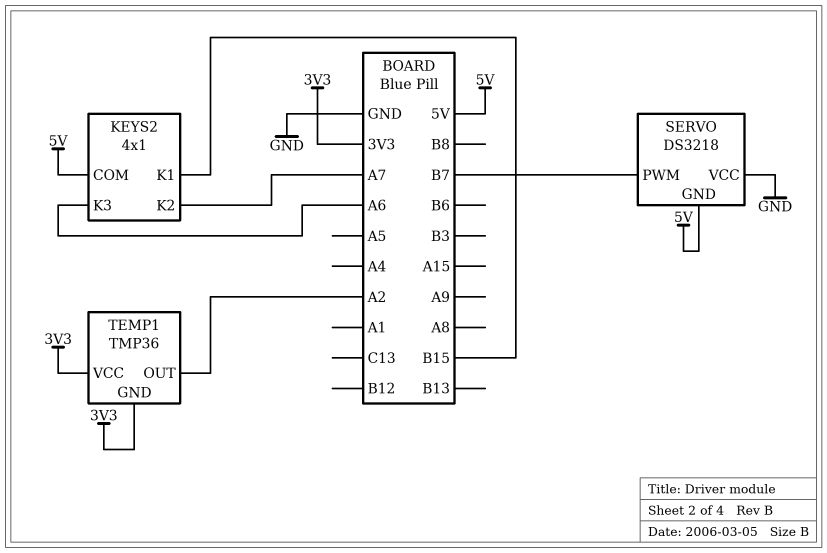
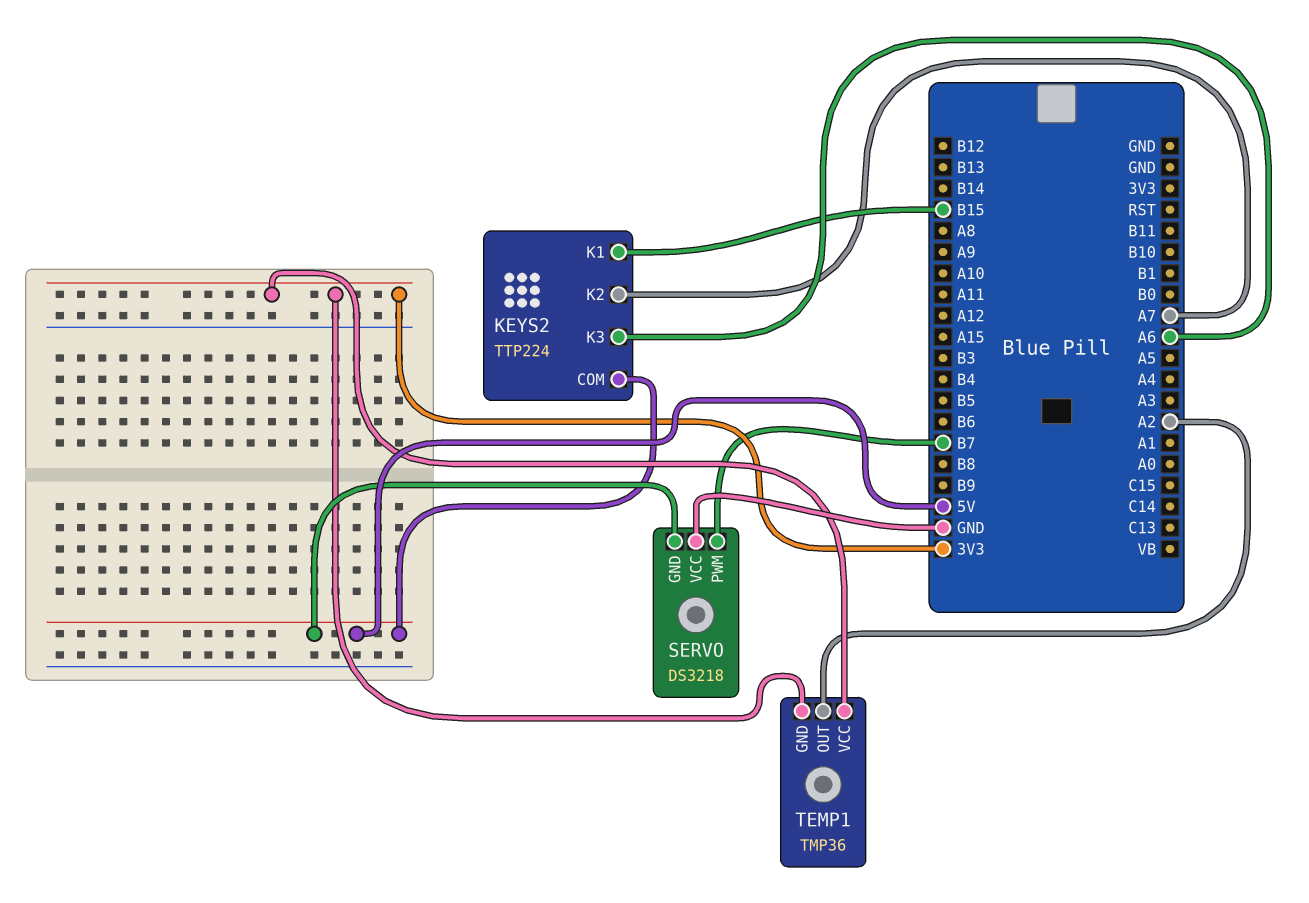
KEYS2: 4x1 -> TTP224

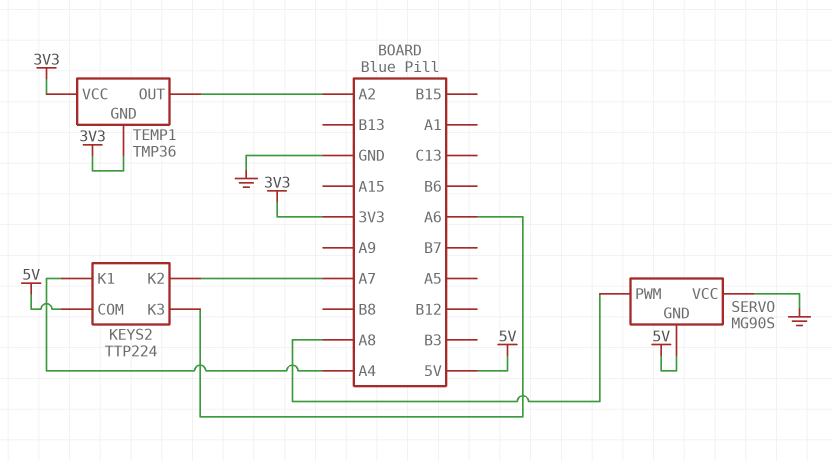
KEYS2 pin K1: B15 -> A4
SERVO: DS3218 -> MG90S
SERVO pin PWM: B7 -> A8

